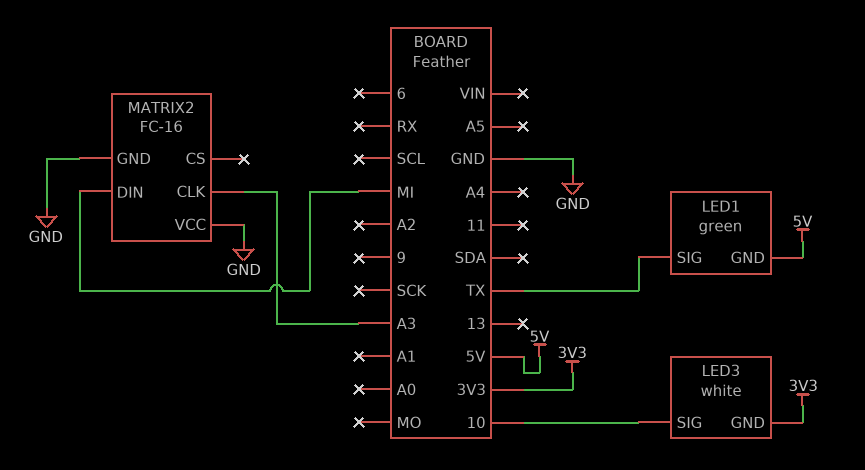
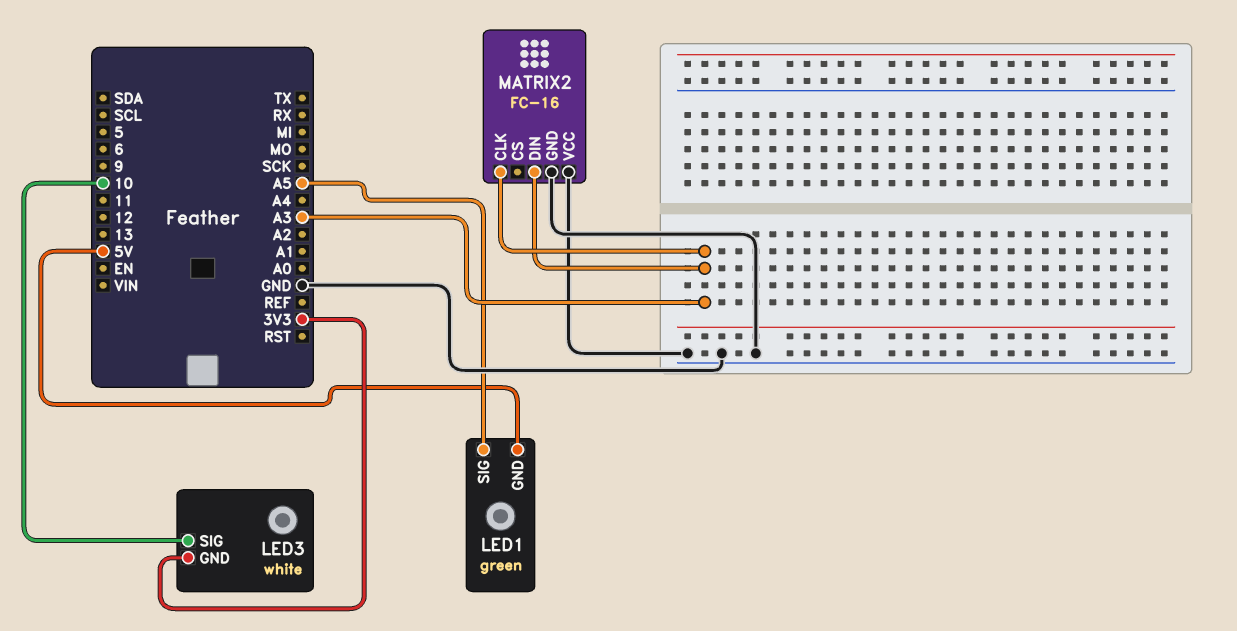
LED1 pin SIG: TX -> A5
MATRIX2 pin DIN: MI -> A3

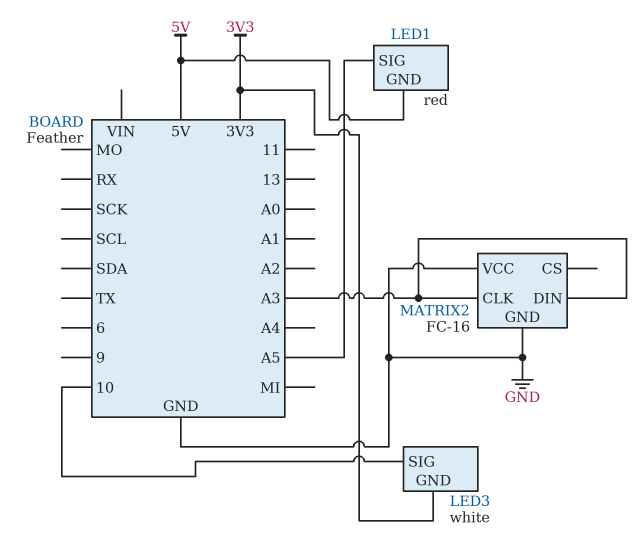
LED1: green -> red

